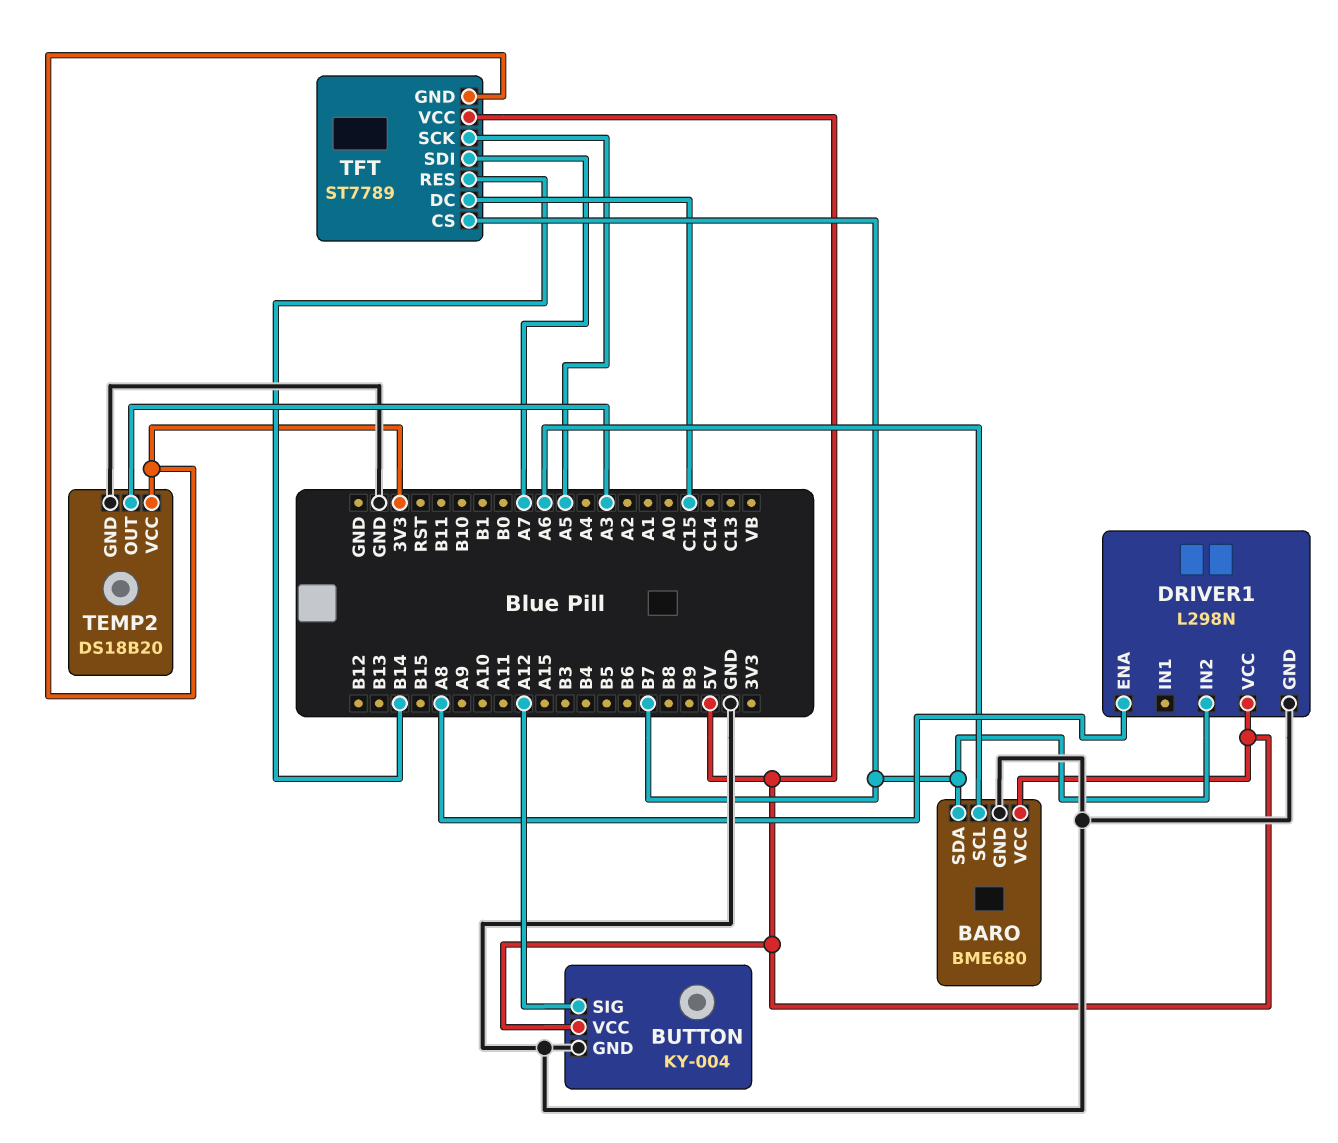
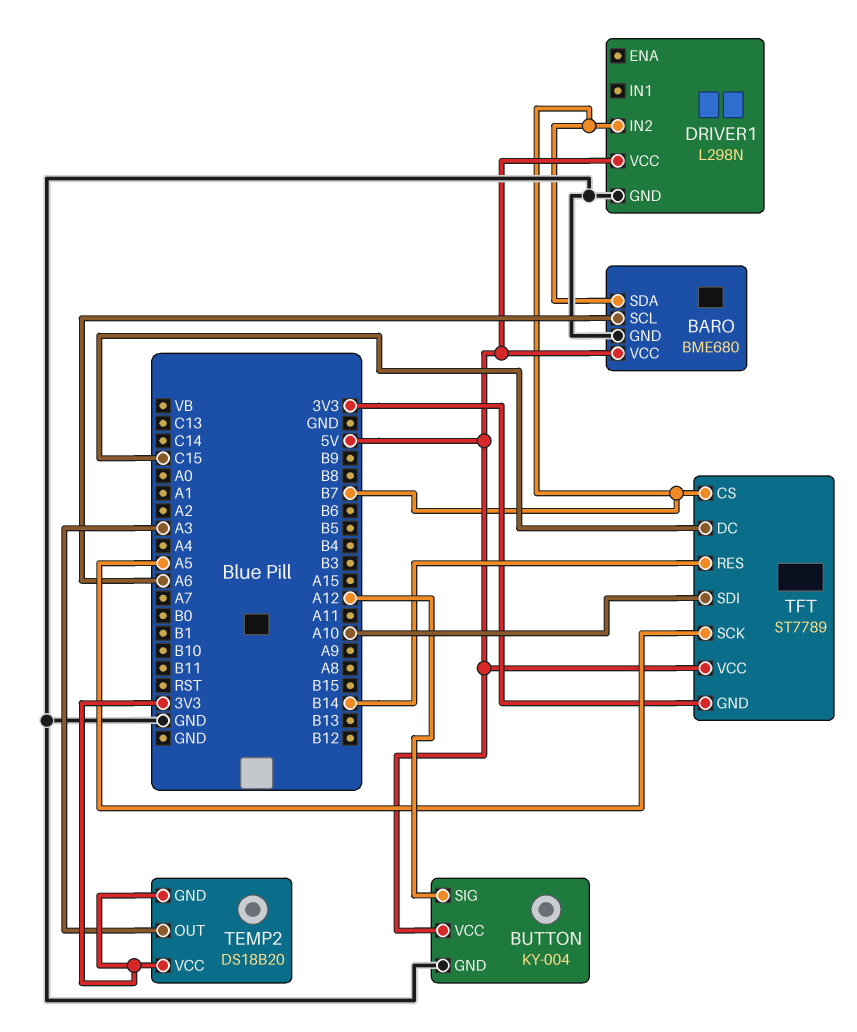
DRIVER1 pin ENA: A8 -> none
TEMP2 pin GND: GND -> 3V3
TFT pin SDI: A7 -> A10

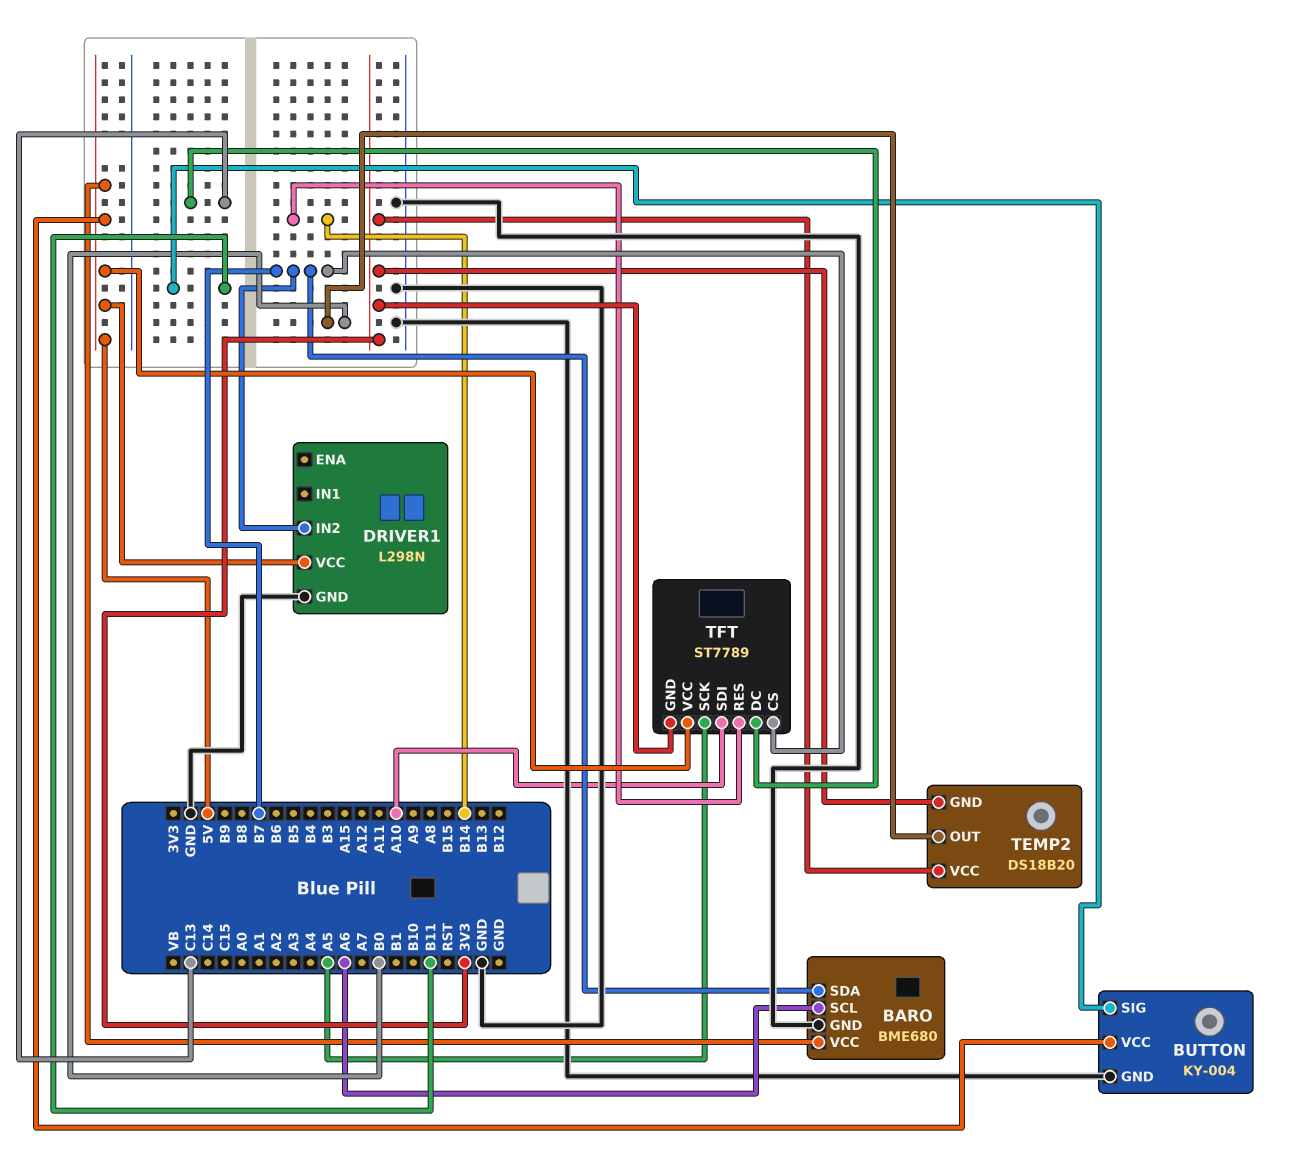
BUTTON pin SIG: A12 -> B11
TEMP2 pin OUT: A3 -> B0
TFT pin DC: C15 -> C13

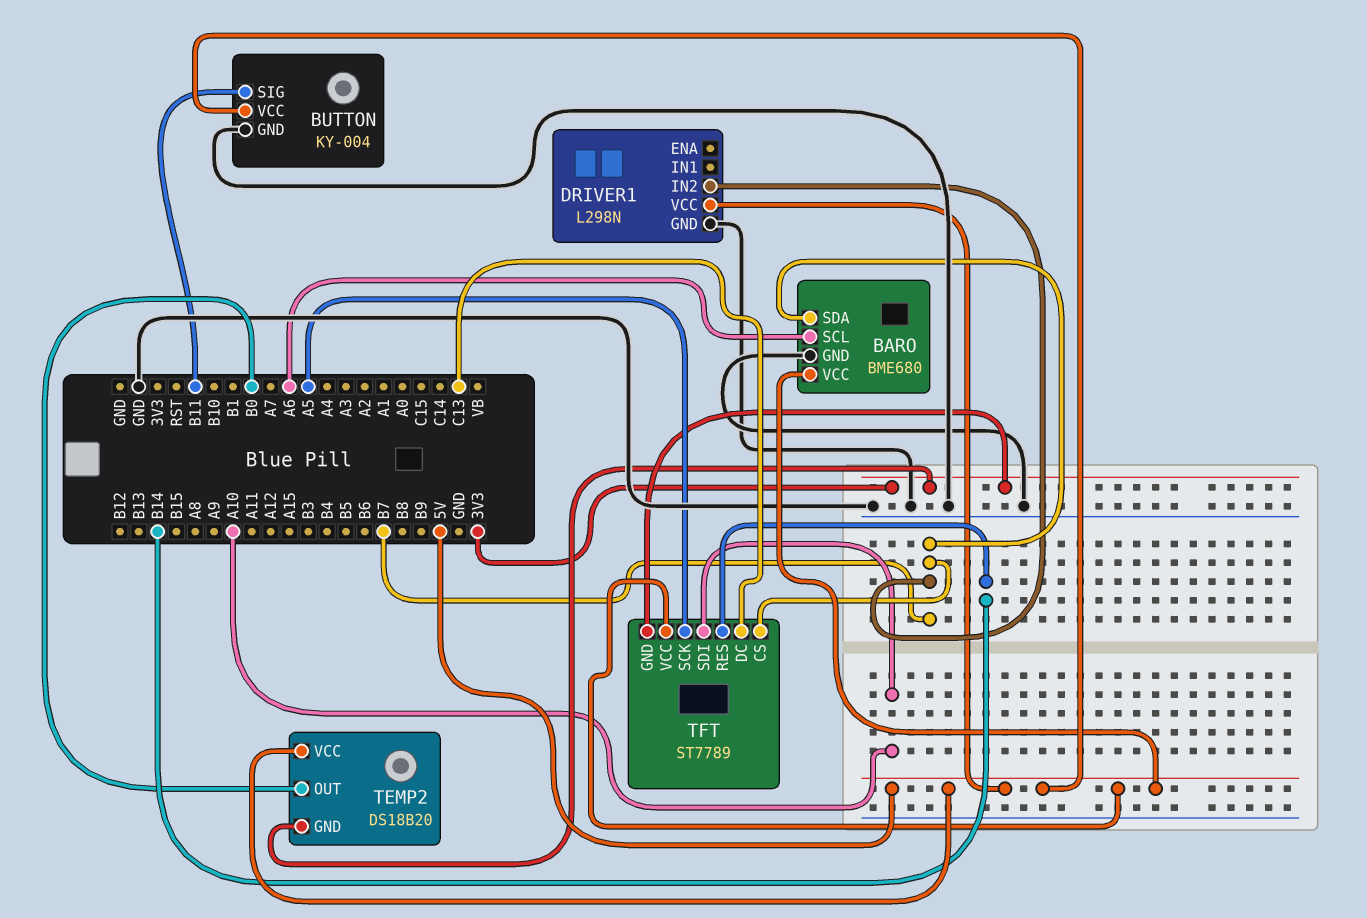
TEMP2 pin VCC: 3V3 -> 5V

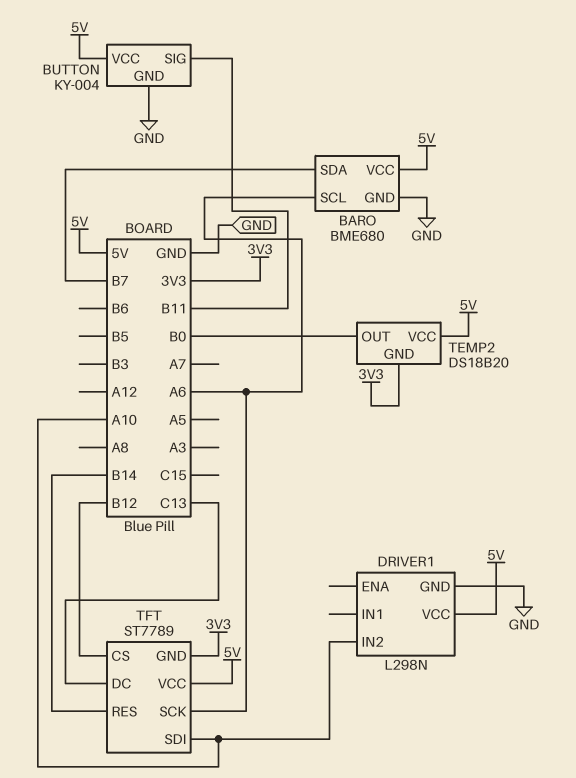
DRIVER1 pin IN2: B7 -> A10
TFT pin CS: B7 -> B12
TFT pin SCK: A5 -> A6

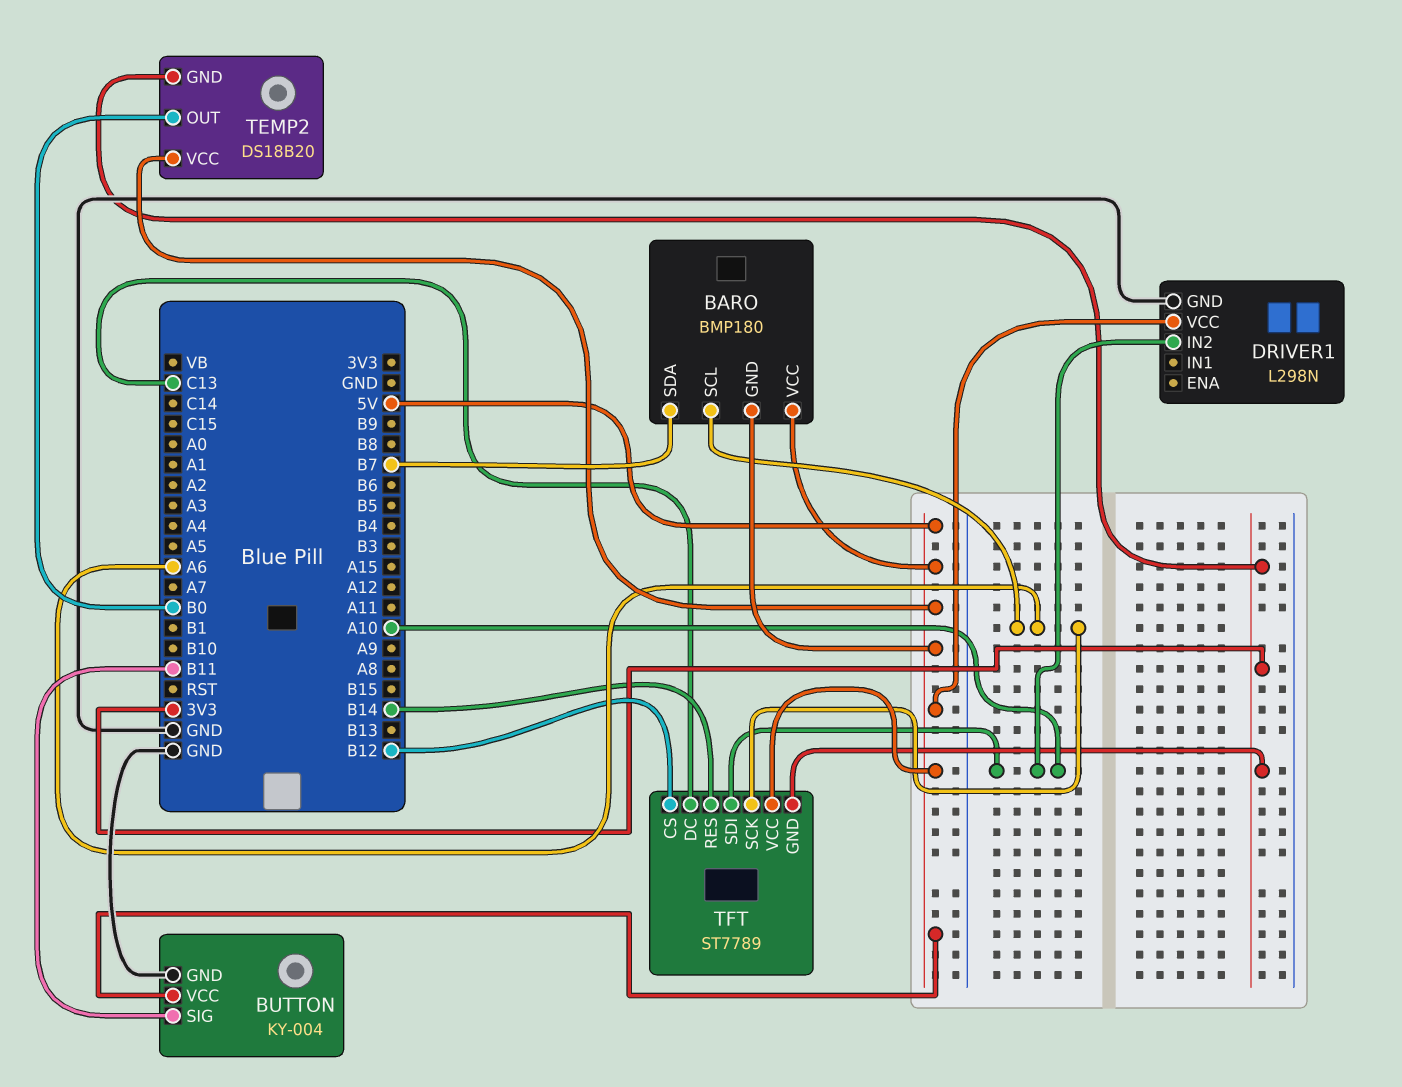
BARO: BME680 -> BMP180
BARO pin GND: GND -> 5V

